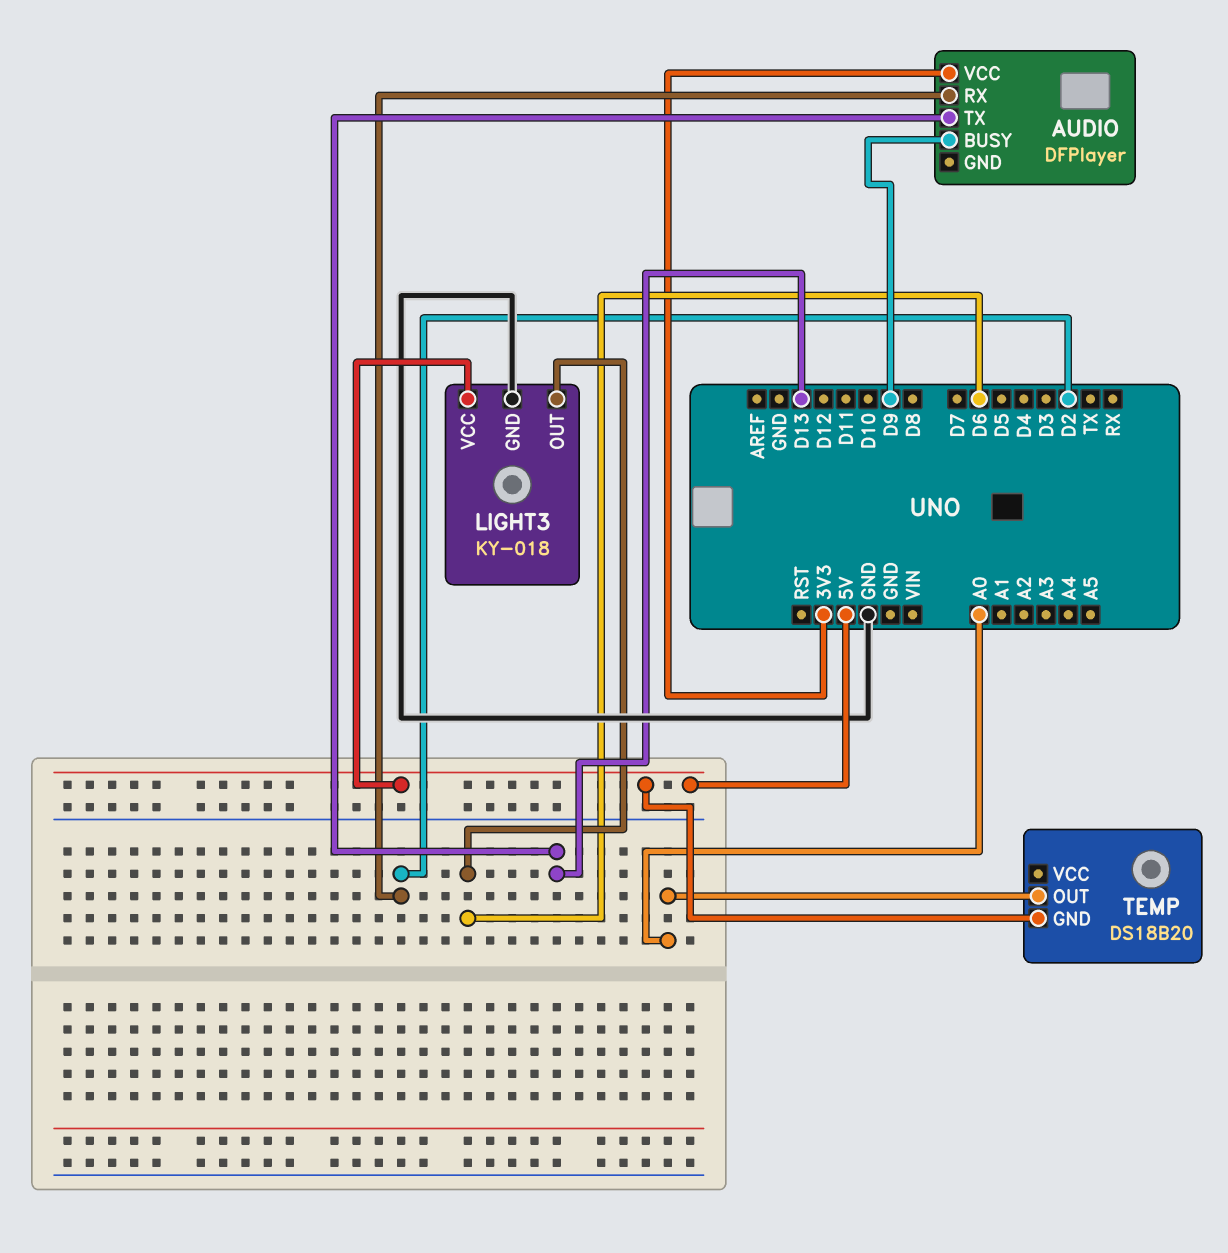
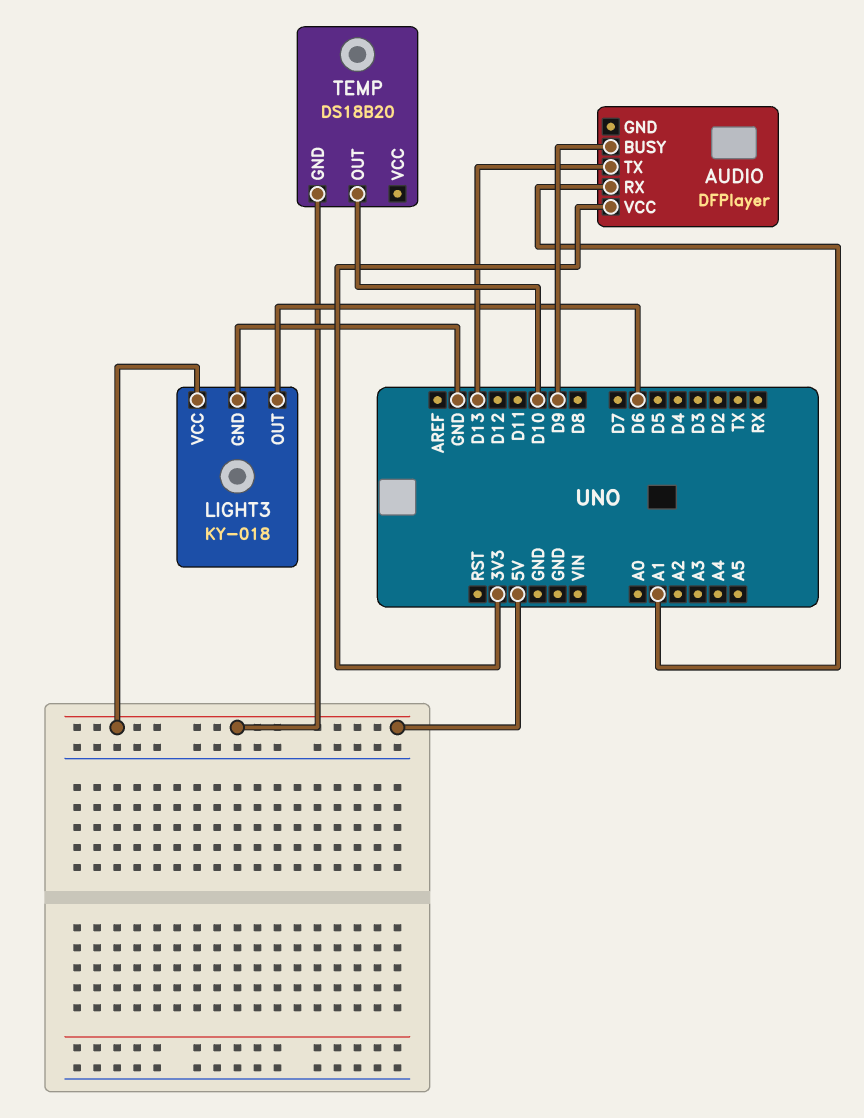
AUDIO pin RX: D2 -> A1
TEMP pin OUT: A0 -> D10

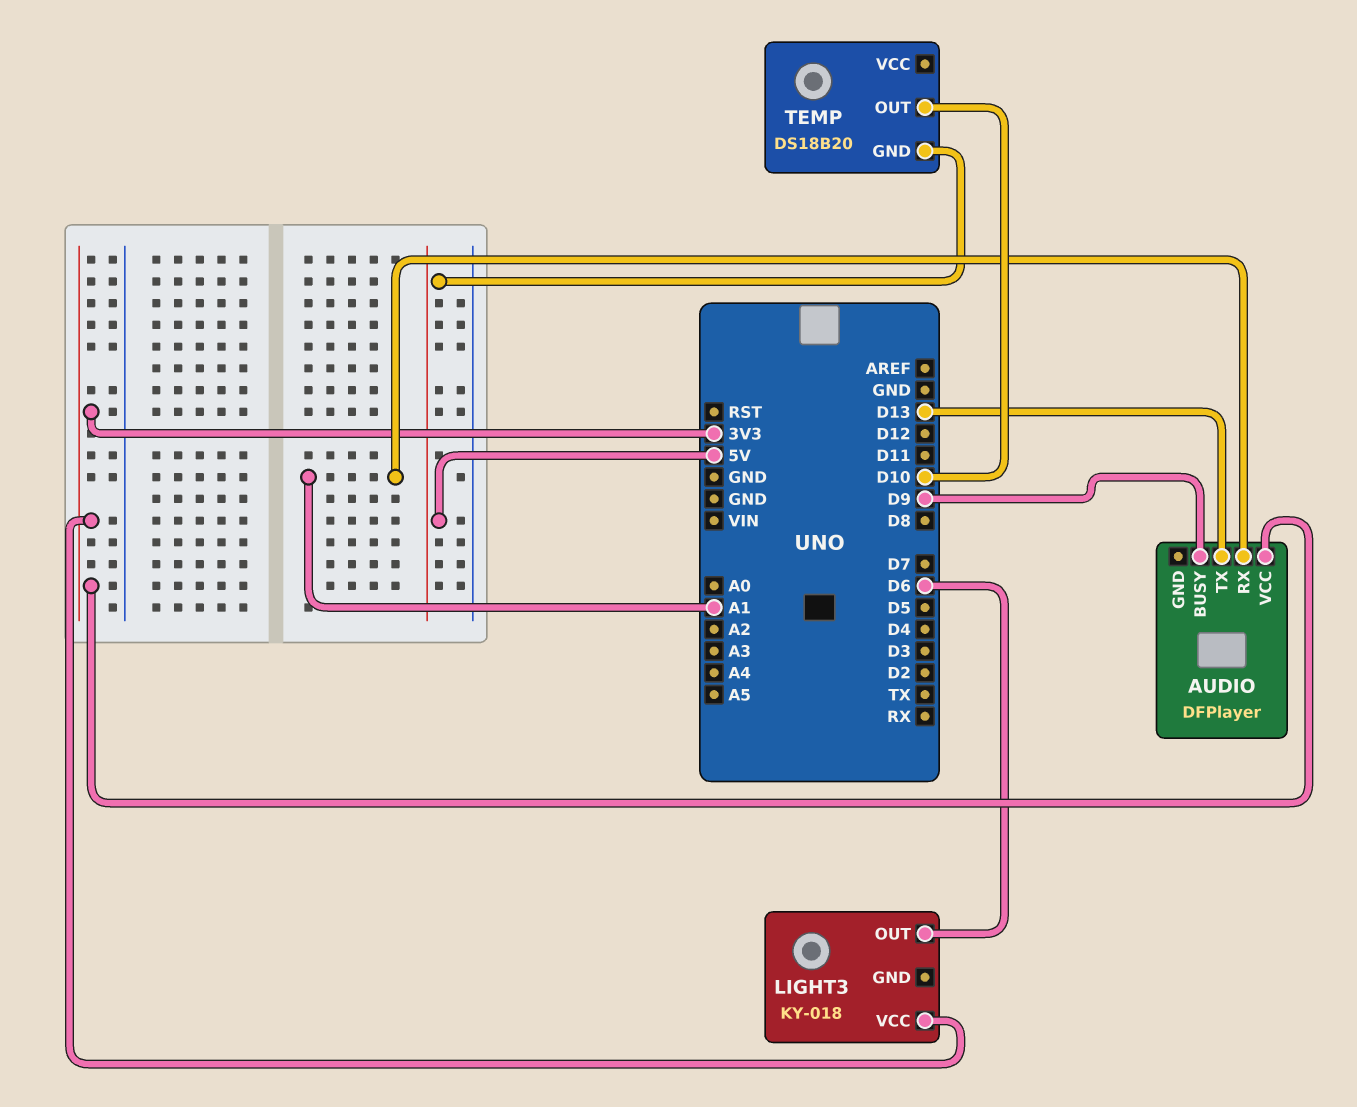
LIGHT3 pin GND: GND -> none
LIGHT3 pin VCC: 5V -> 3V3

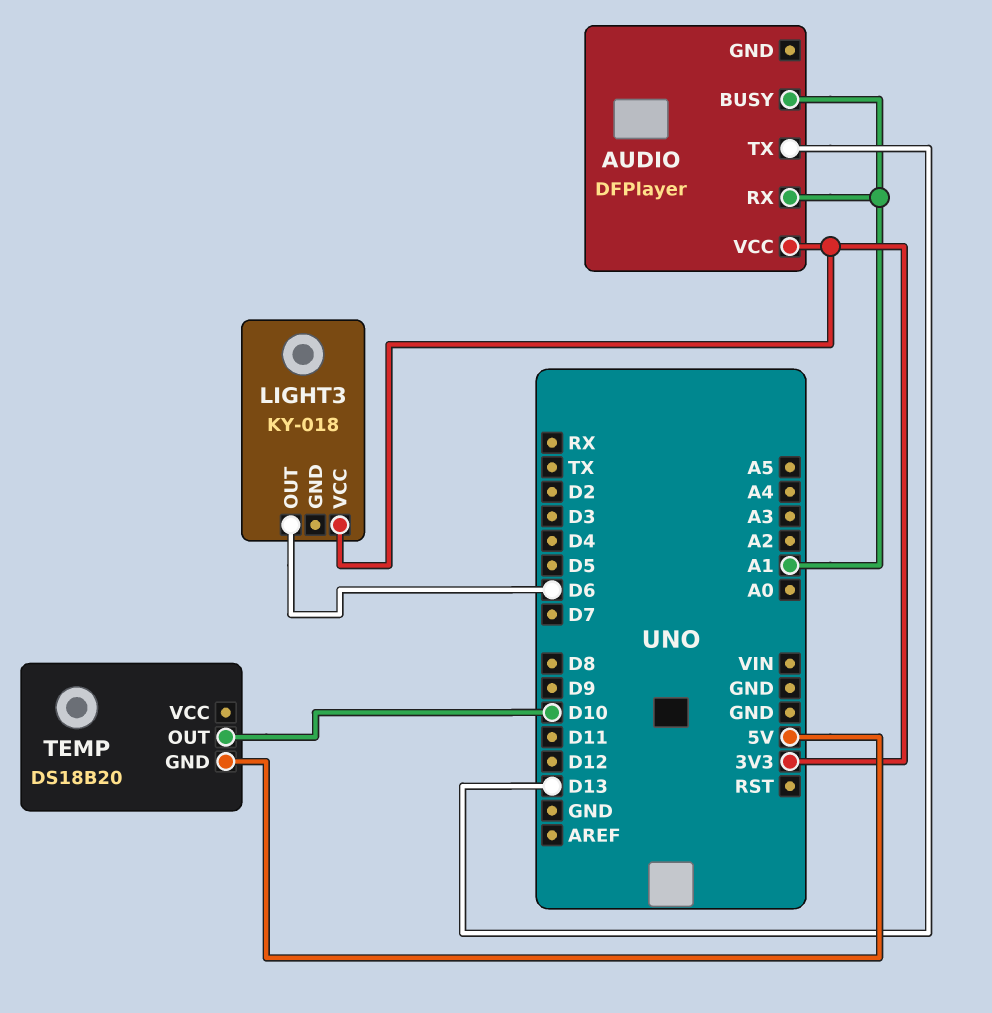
AUDIO pin BUSY: D9 -> A1

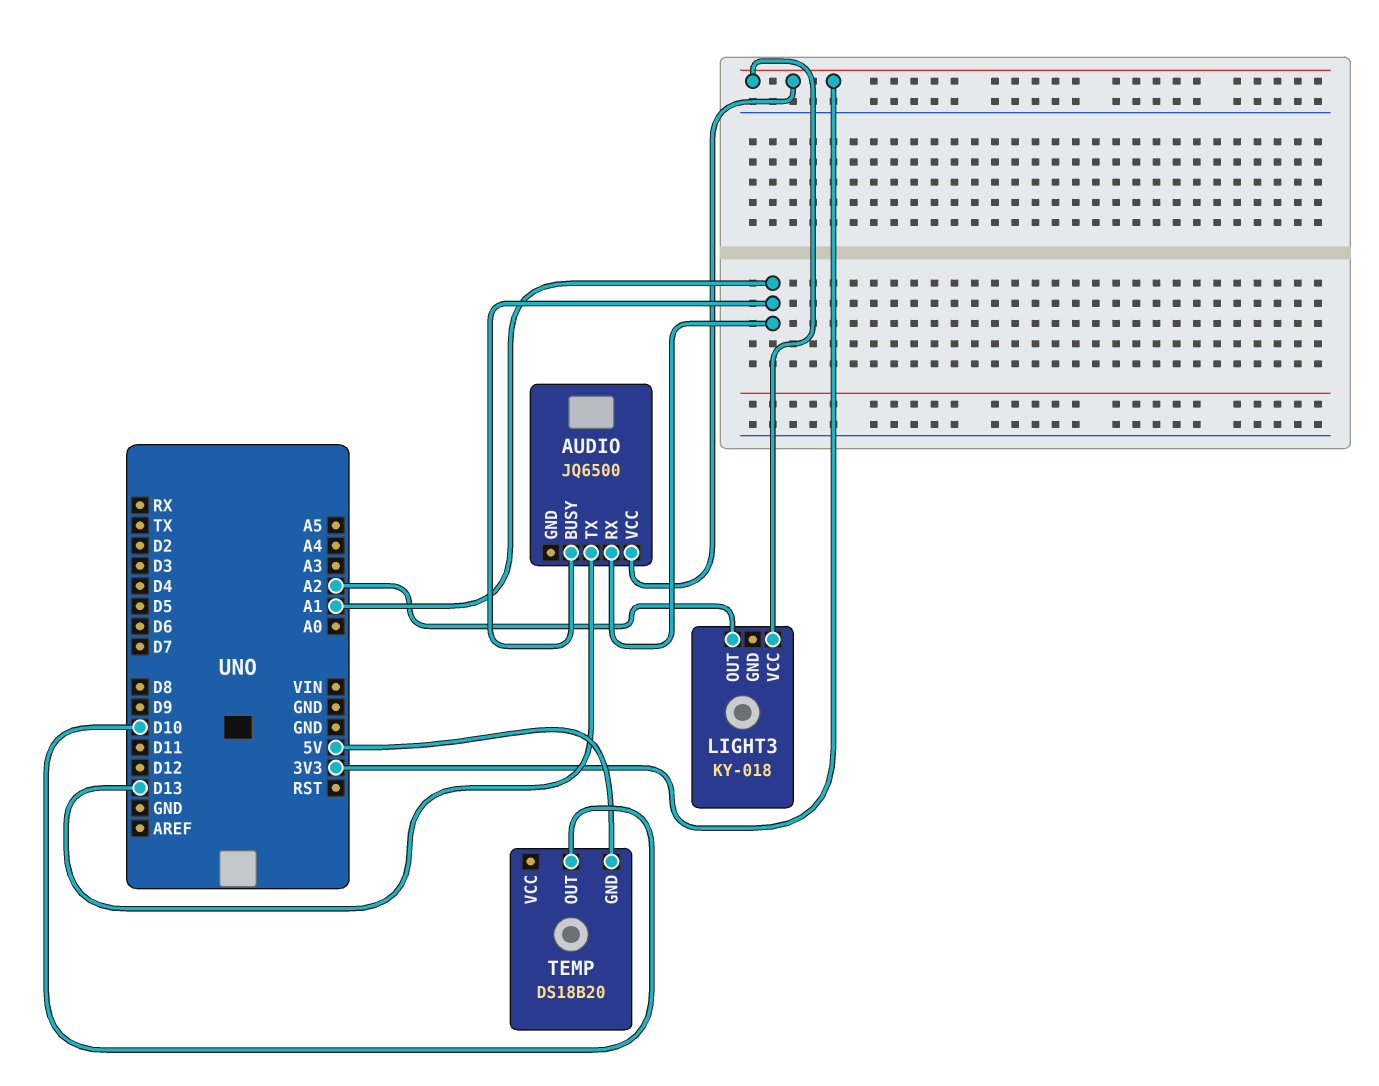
AUDIO: DFPlayer -> JQ6500
LIGHT3 pin OUT: D6 -> A2

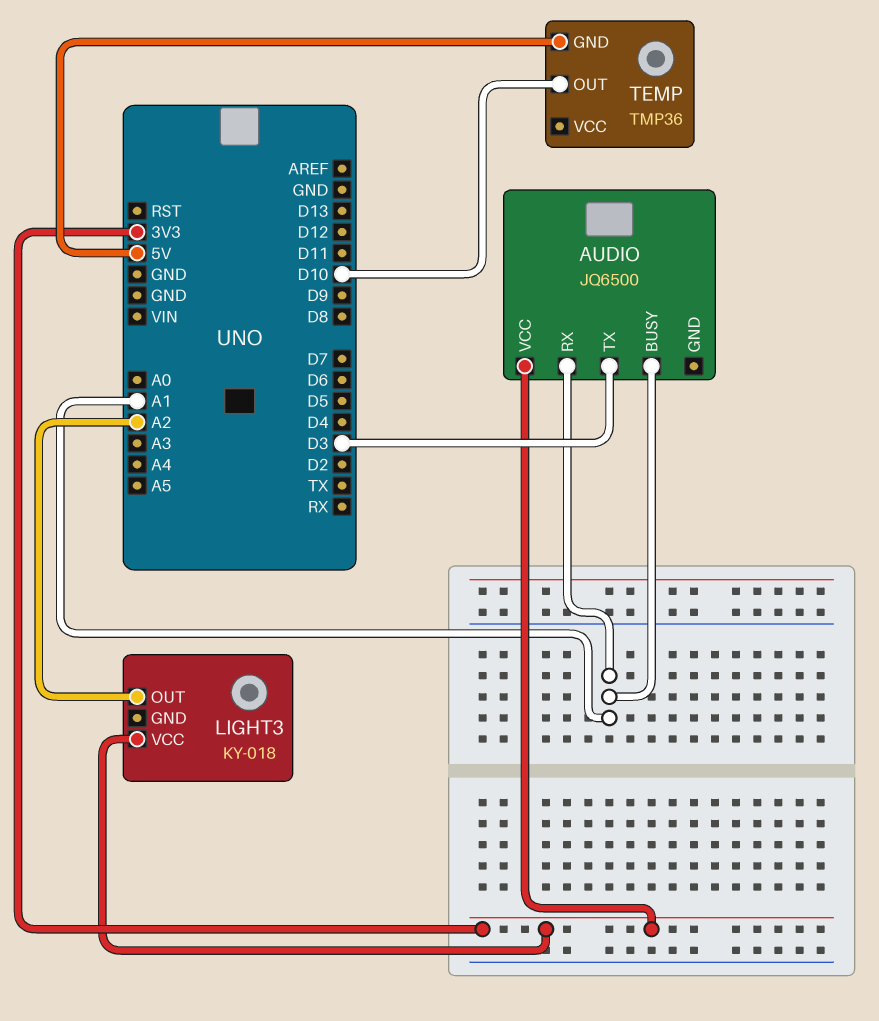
AUDIO pin TX: D13 -> D3
TEMP: DS18B20 -> TMP36

